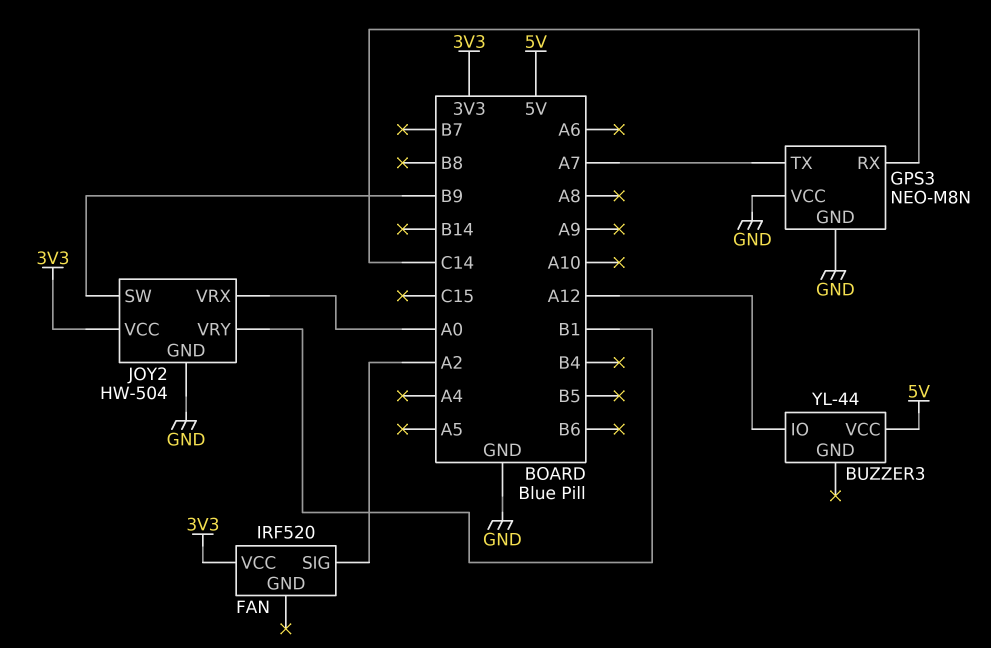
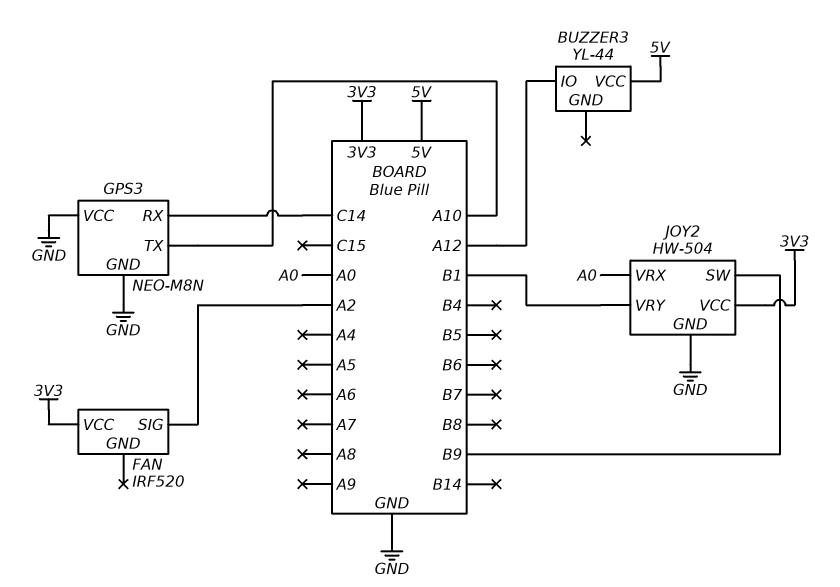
GPS3 pin TX: A7 -> A10

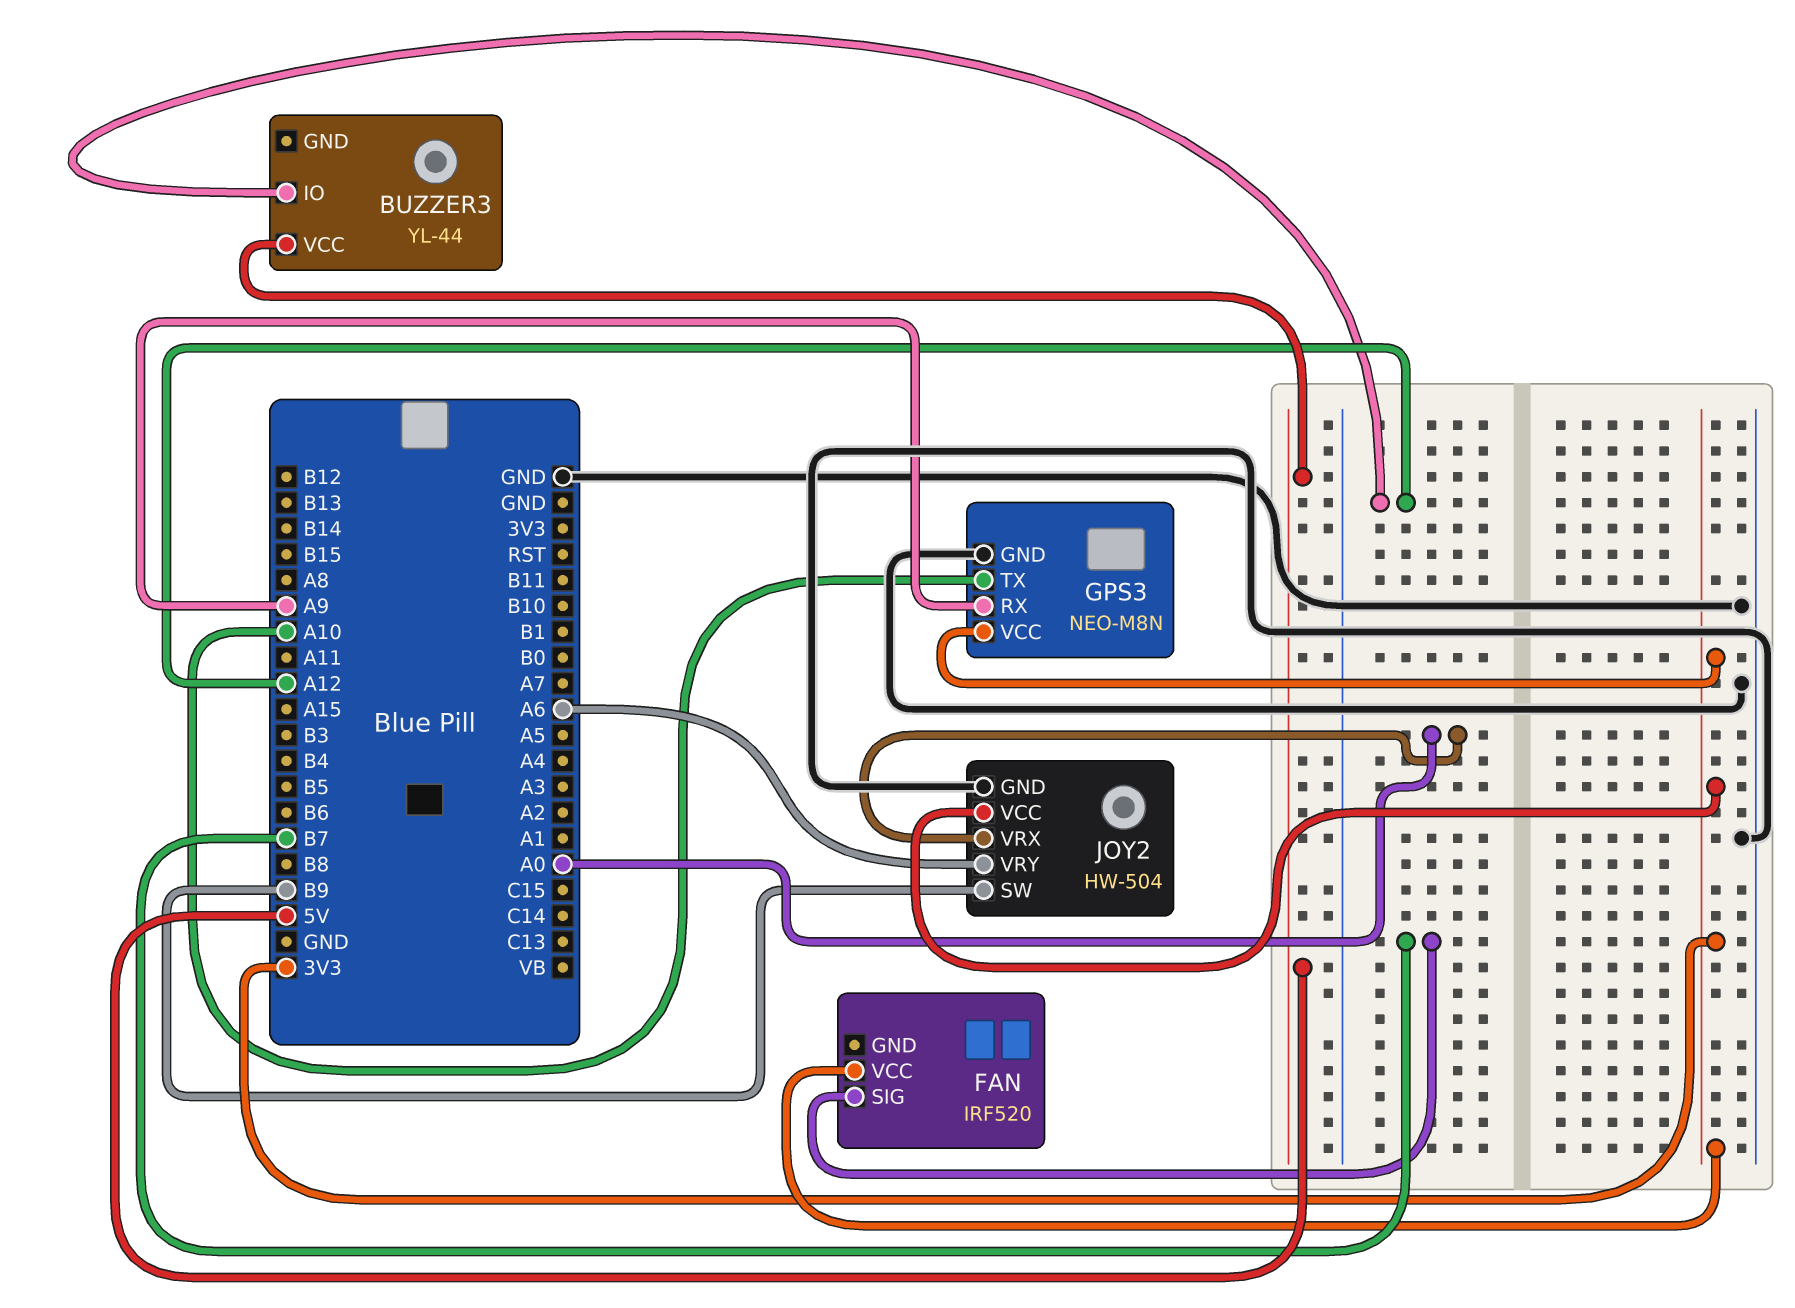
FAN pin SIG: A2 -> B7
GPS3 pin RX: C14 -> A9
GPS3 pin VCC: GND -> 3V3
JOY2 pin VRY: B1 -> A6

